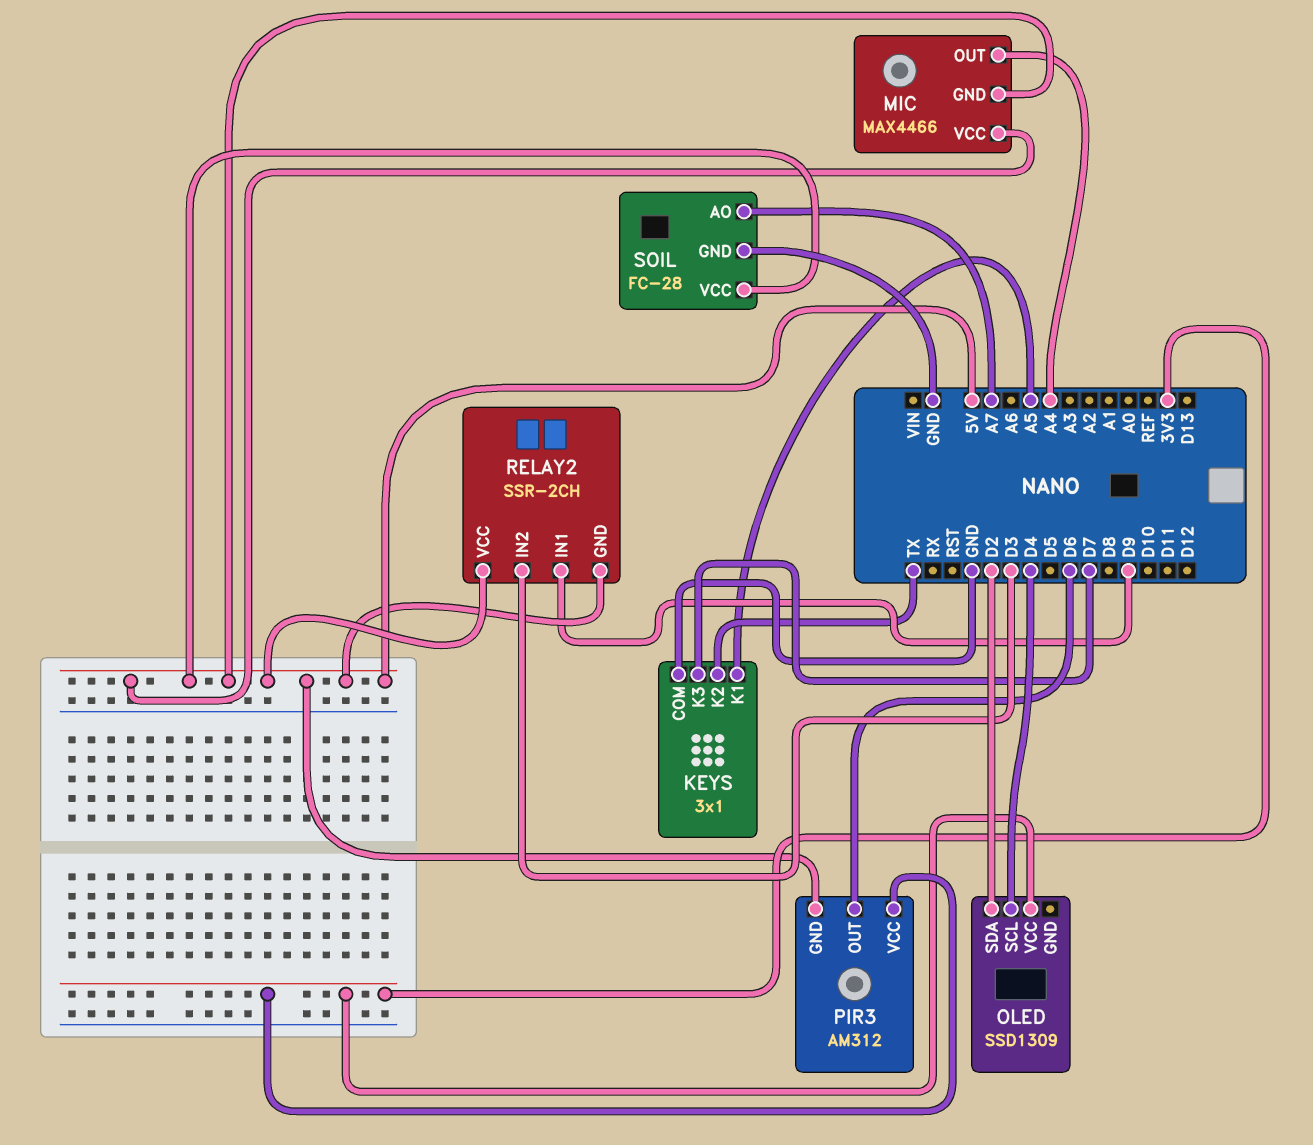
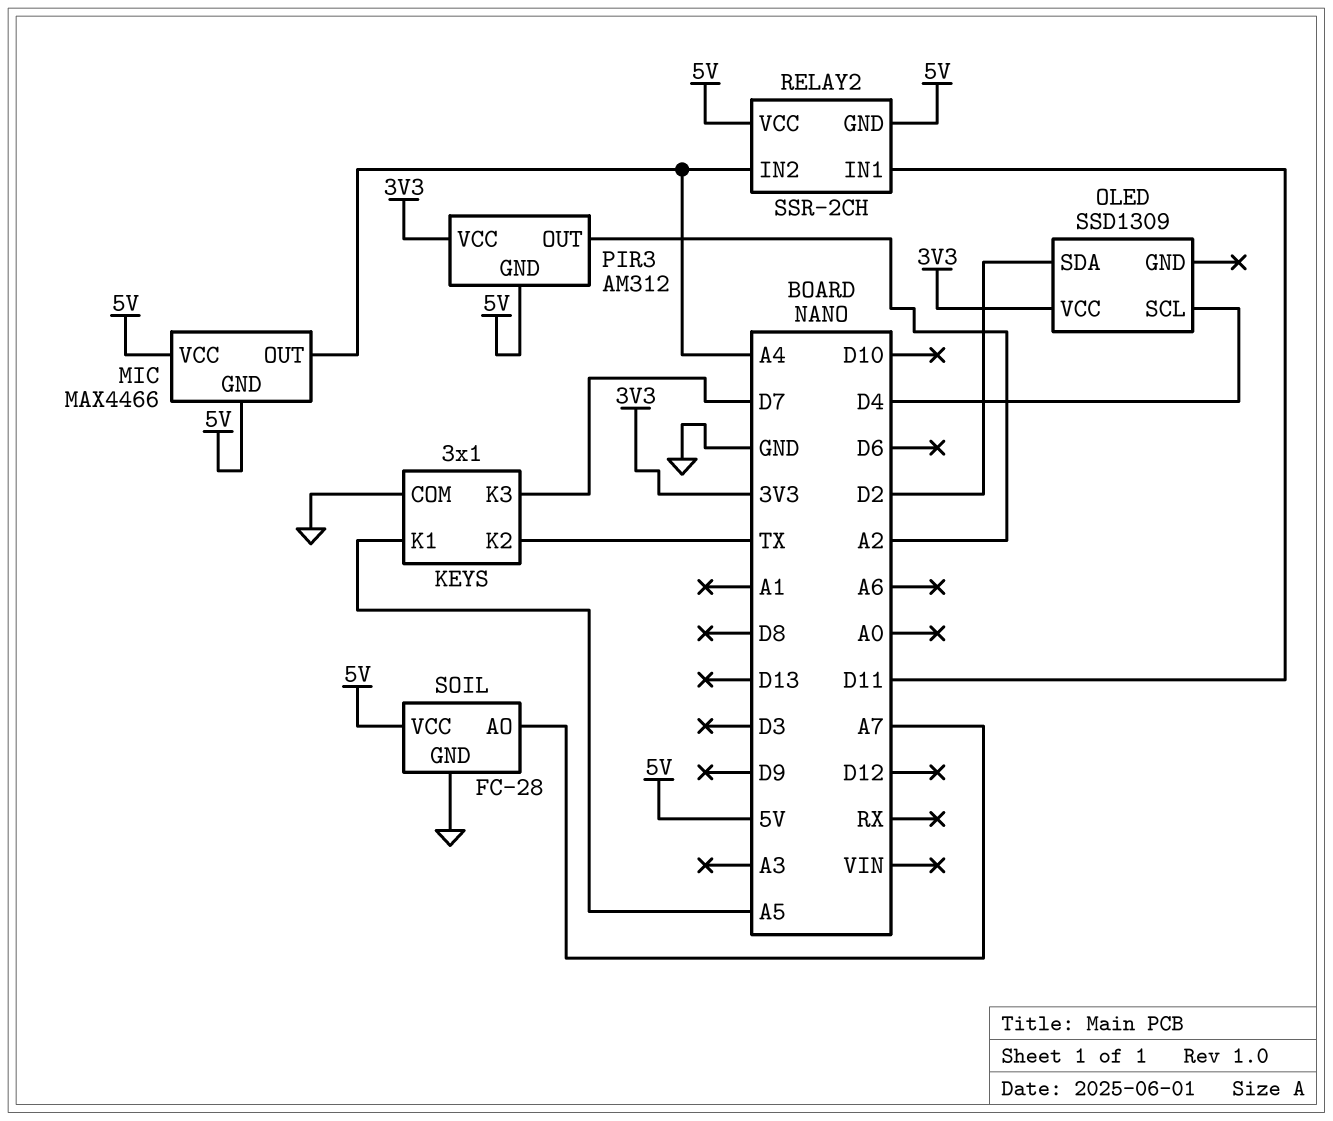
PIR3 pin OUT: D6 -> A2
RELAY2 pin IN1: D9 -> D11
RELAY2 pin IN2: D3 -> A4

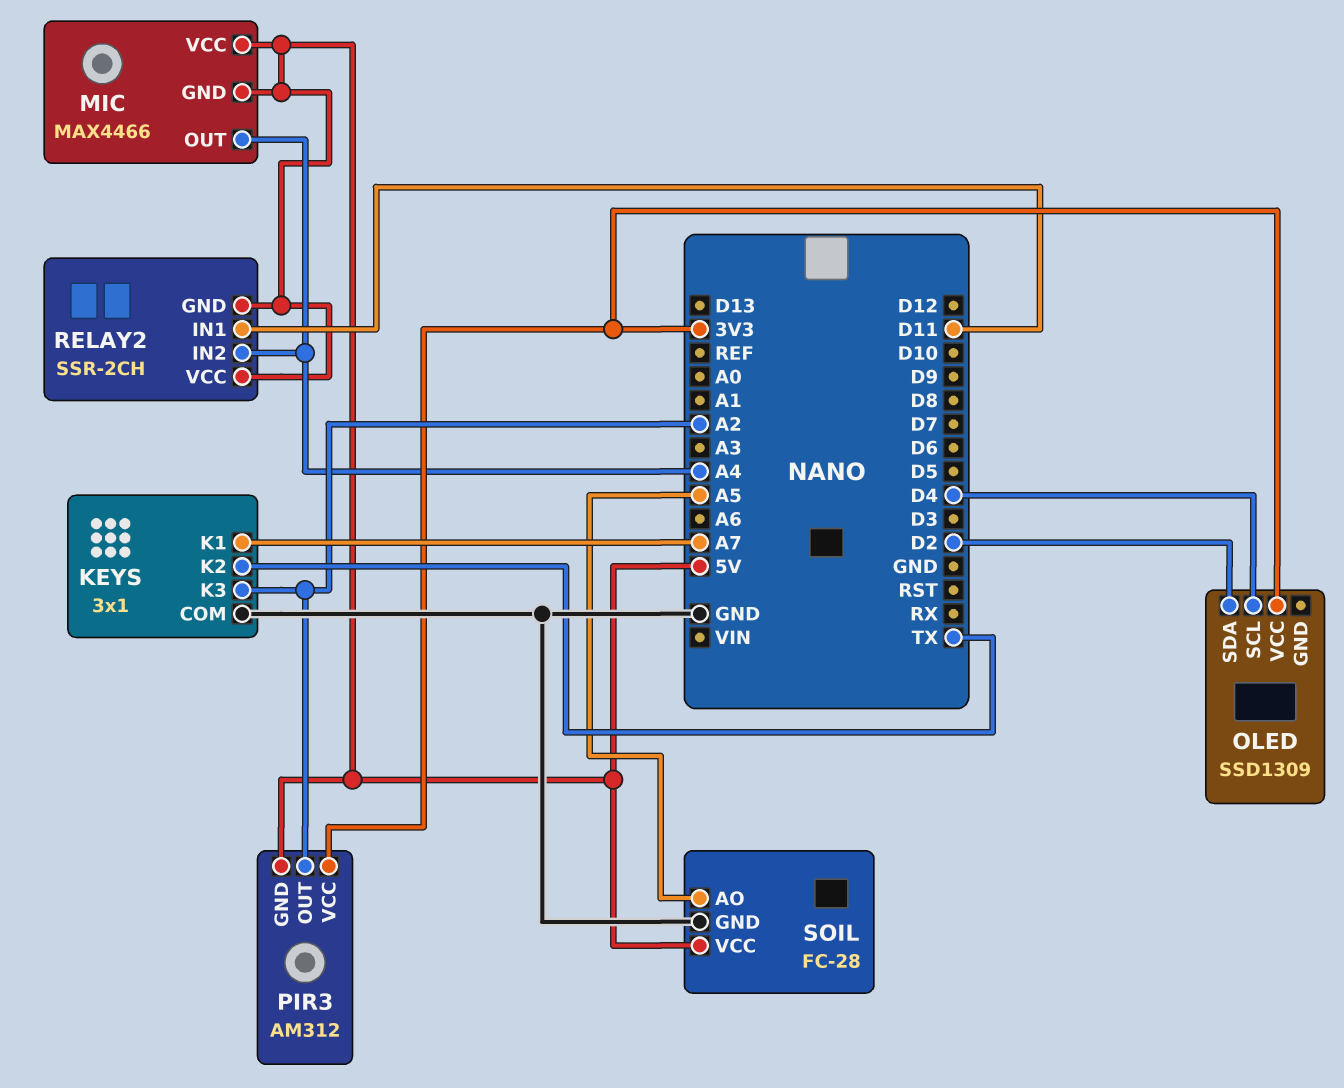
KEYS pin K1: A5 -> A7
KEYS pin K3: D7 -> A2
SOIL pin AO: A7 -> A5

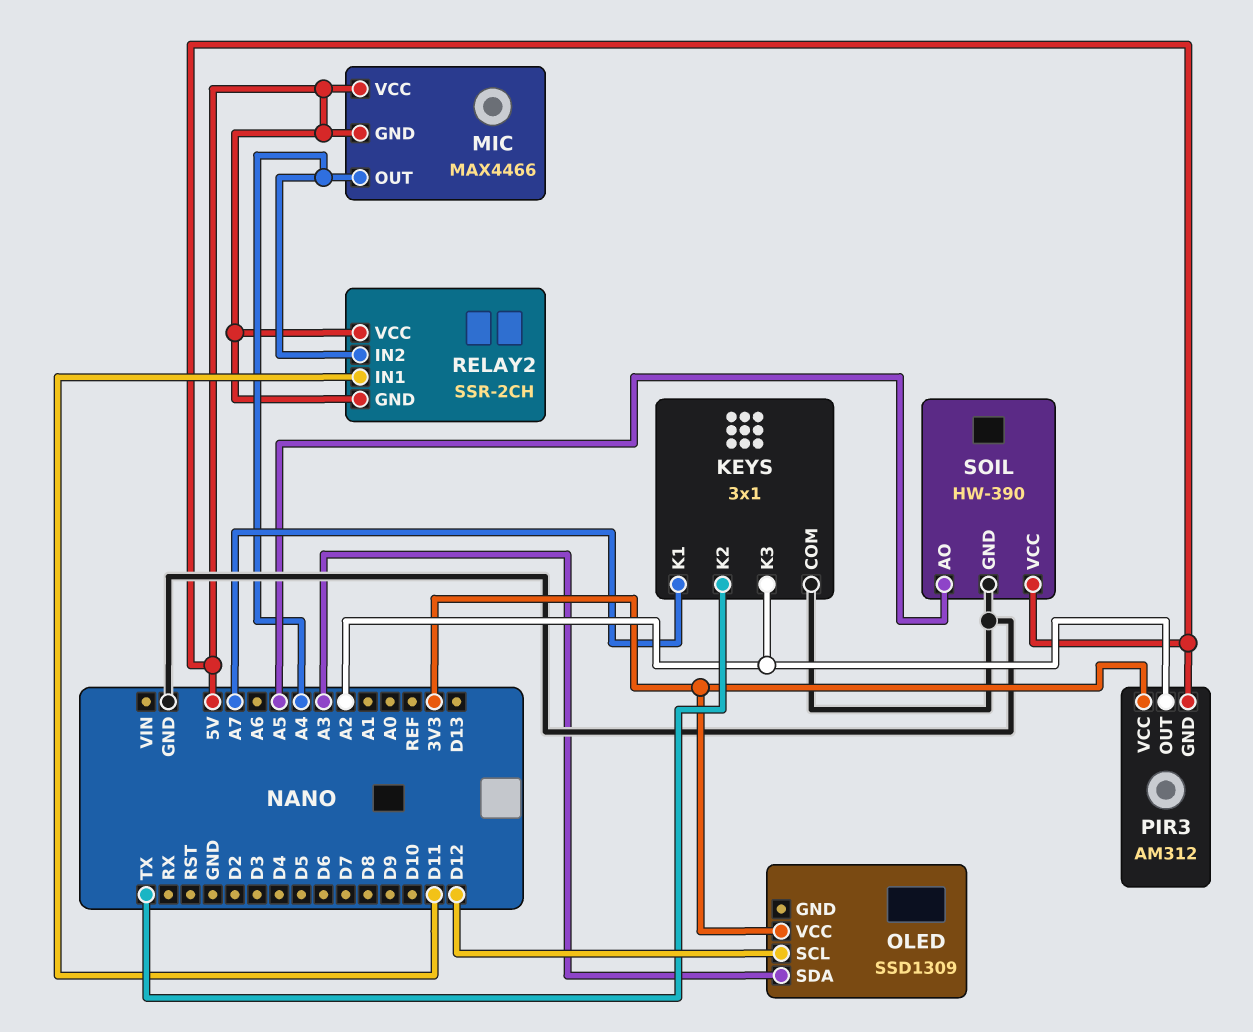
OLED pin SCL: D4 -> D12
OLED pin SDA: D2 -> A3
SOIL: FC-28 -> HW-390

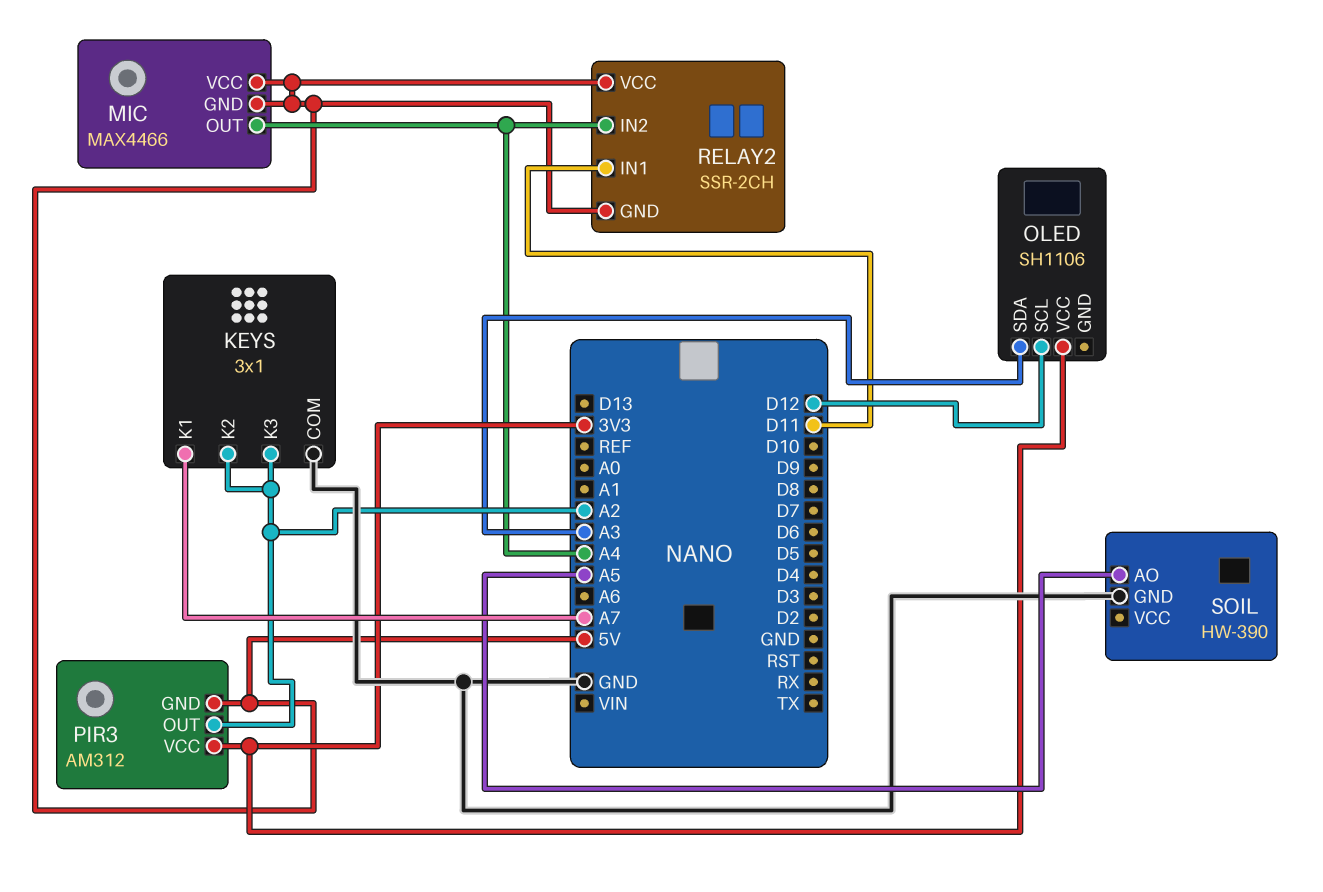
KEYS pin K2: TX -> A2
OLED: SSD1309 -> SH1106
SOIL pin VCC: 5V -> none

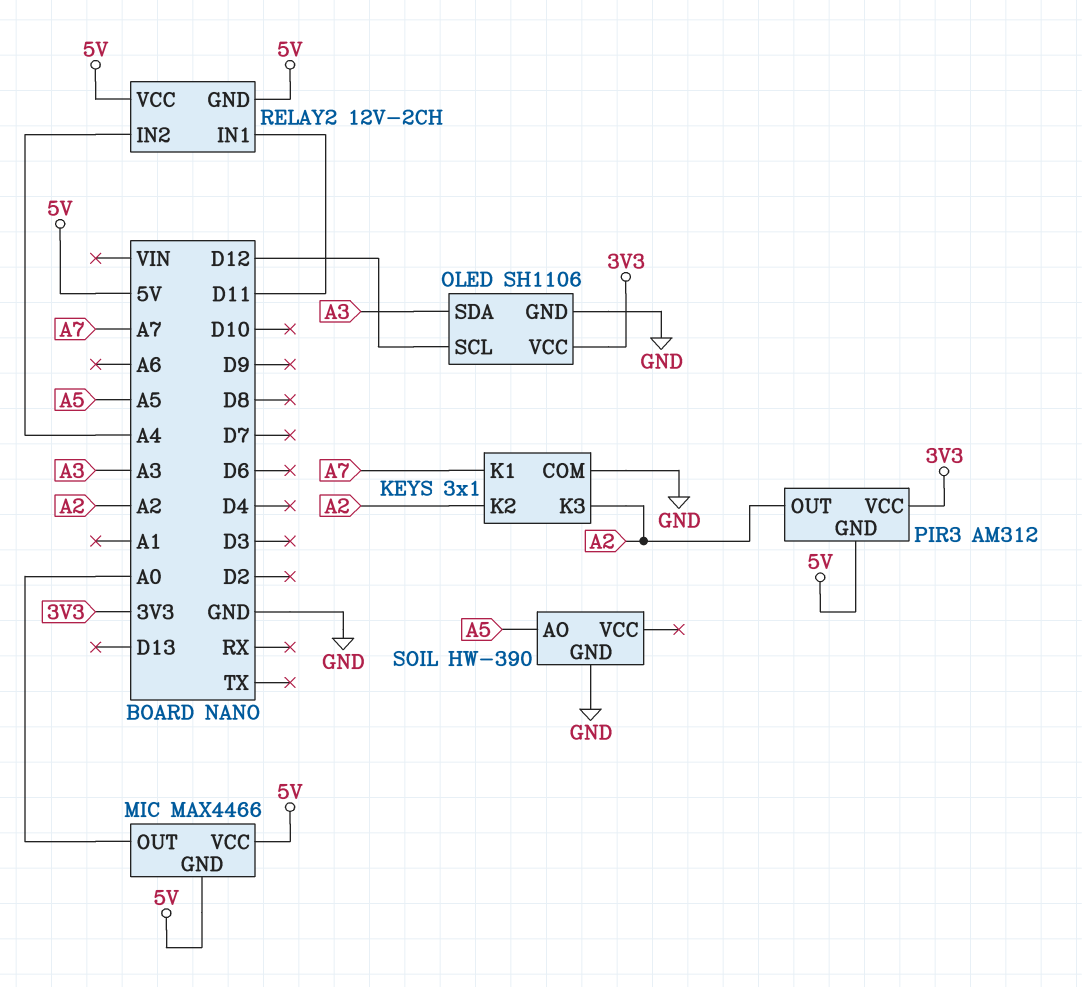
MIC pin OUT: A4 -> A0
OLED pin GND: none -> GND
RELAY2: SSR-2CH -> 12V-2CH

